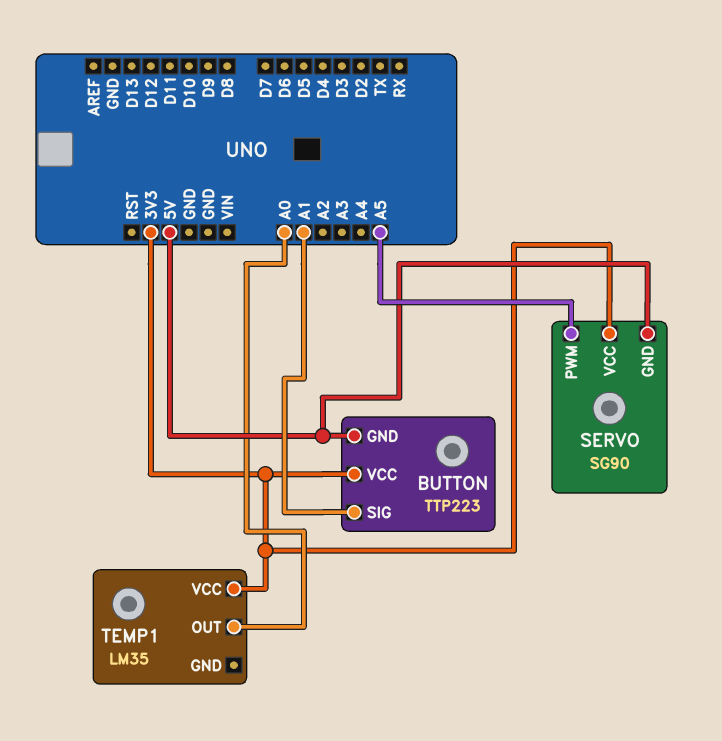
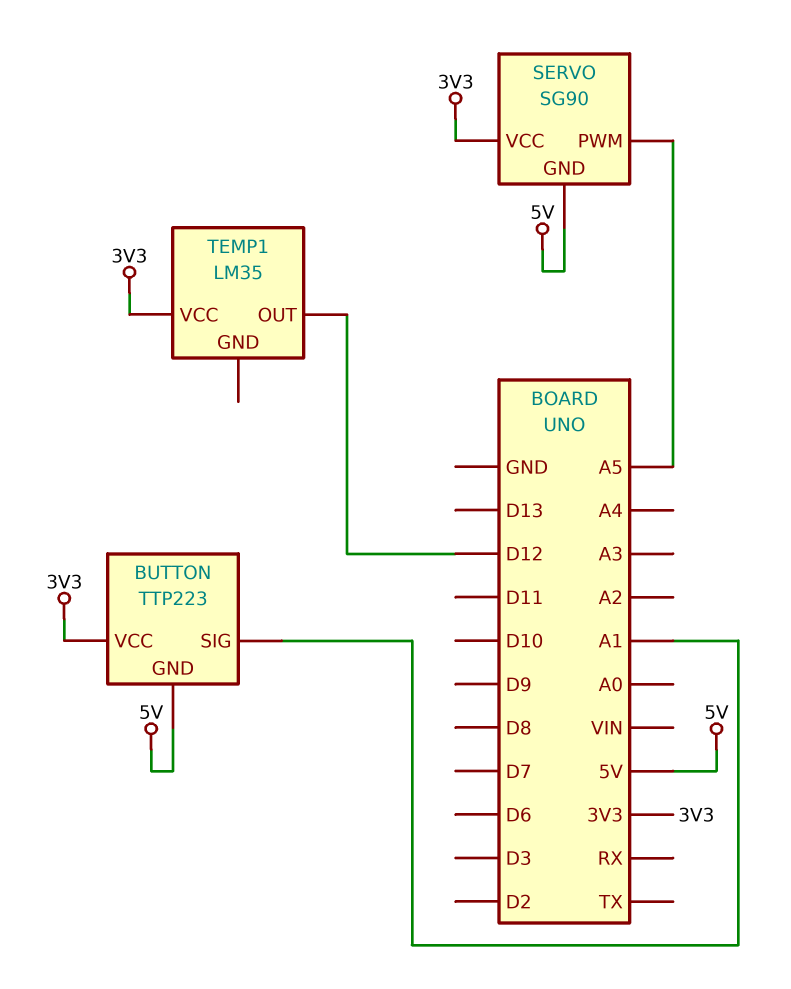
TEMP1 pin OUT: A0 -> D12

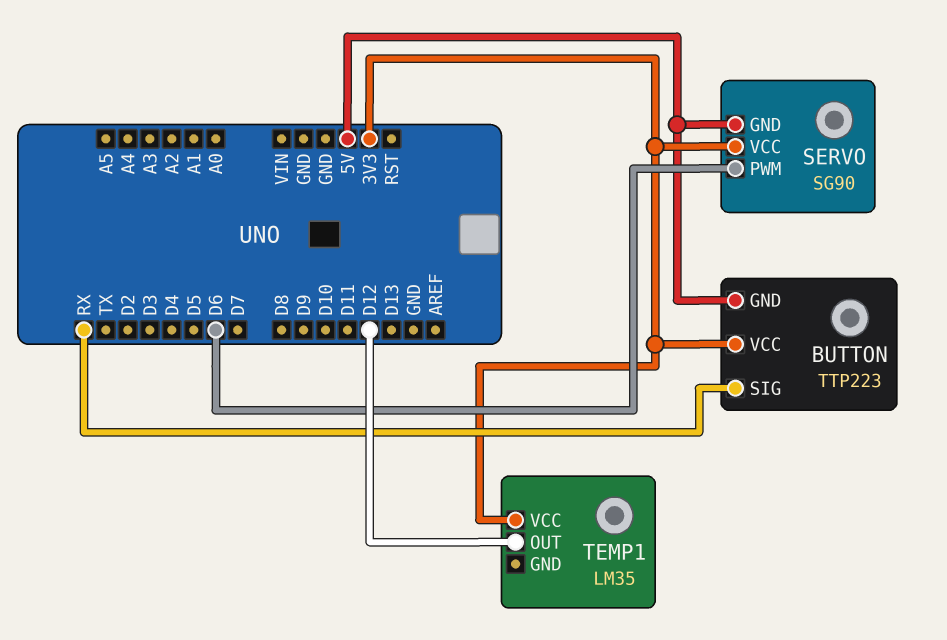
BUTTON pin SIG: A1 -> RX
SERVO pin PWM: A5 -> D6

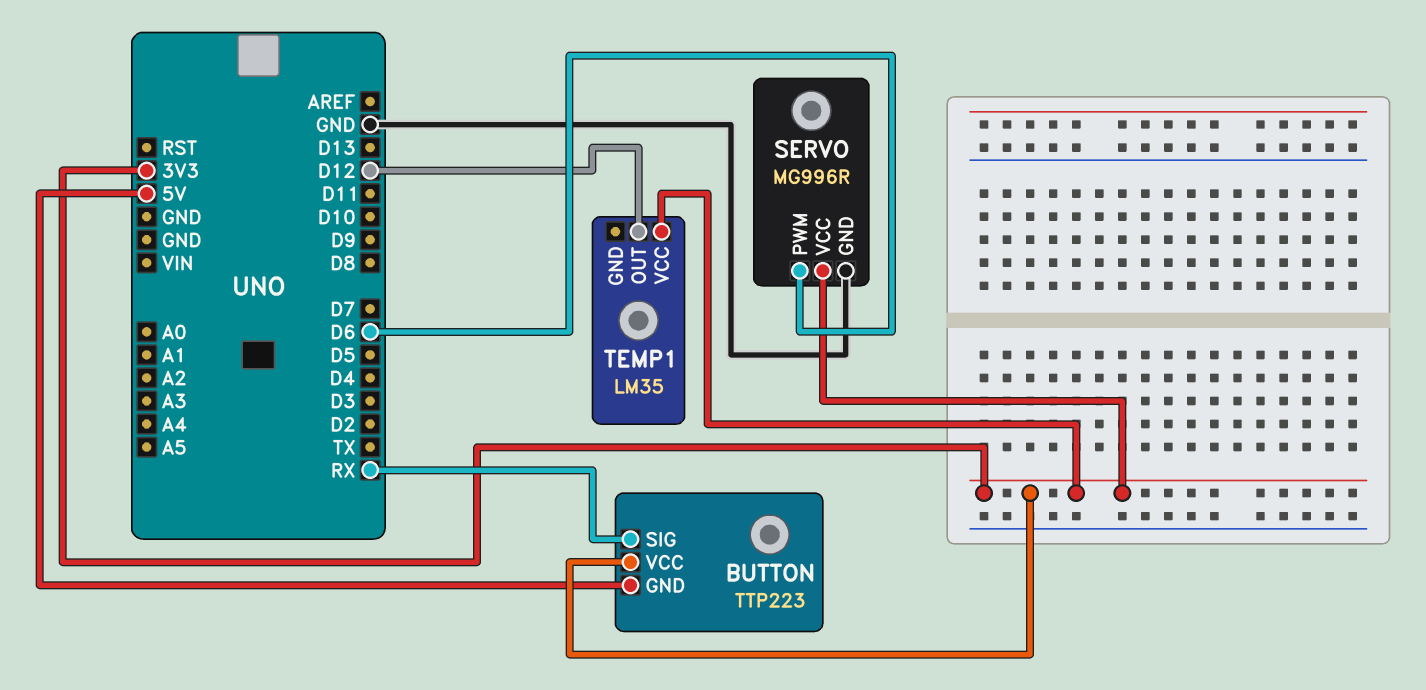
SERVO: SG90 -> MG996R
SERVO pin GND: 5V -> GND

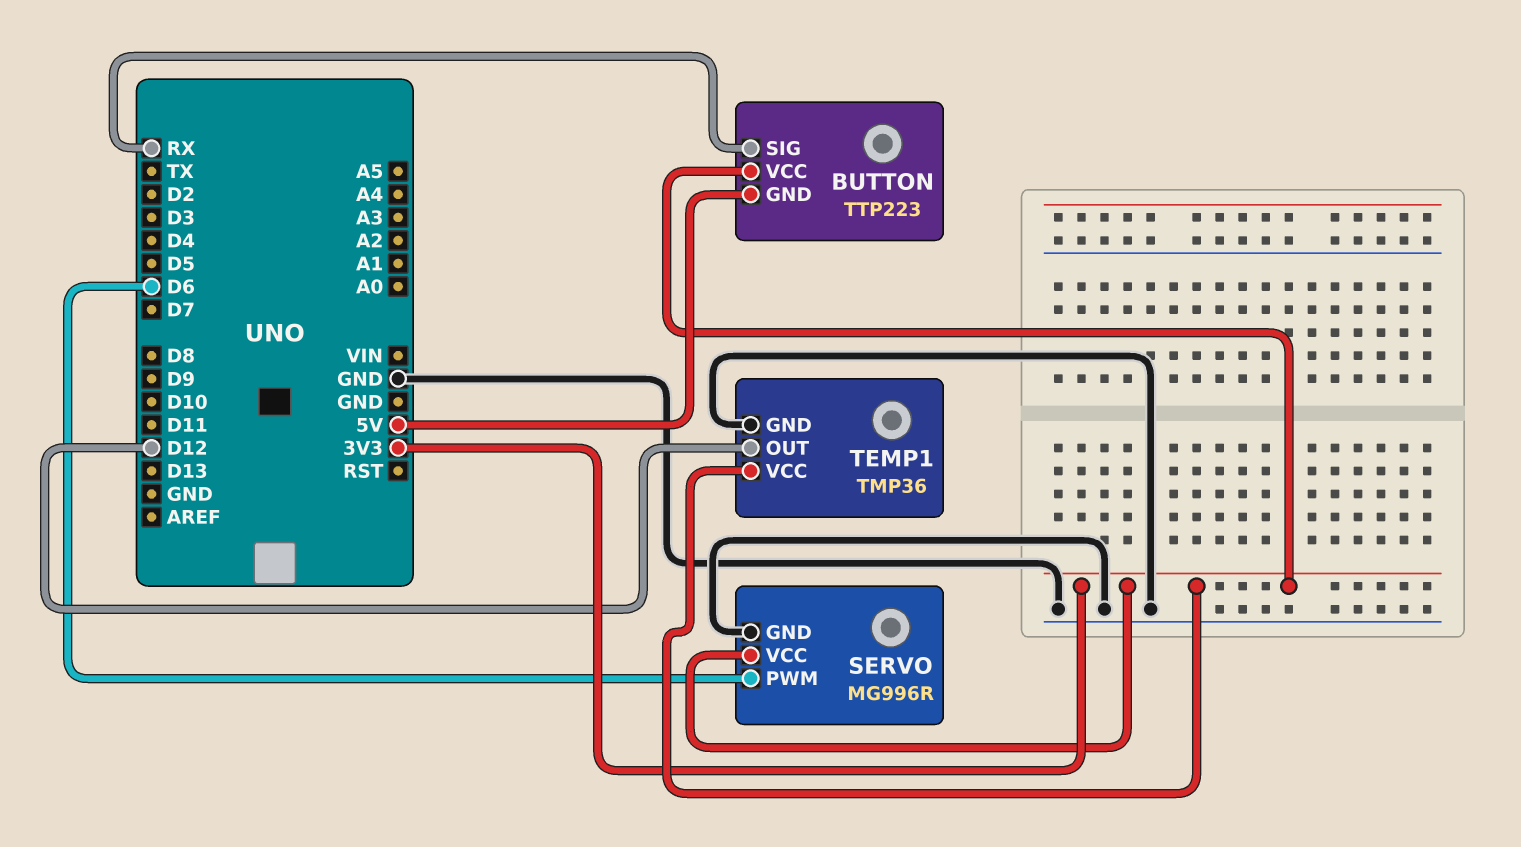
TEMP1: LM35 -> TMP36
TEMP1 pin GND: none -> GND

